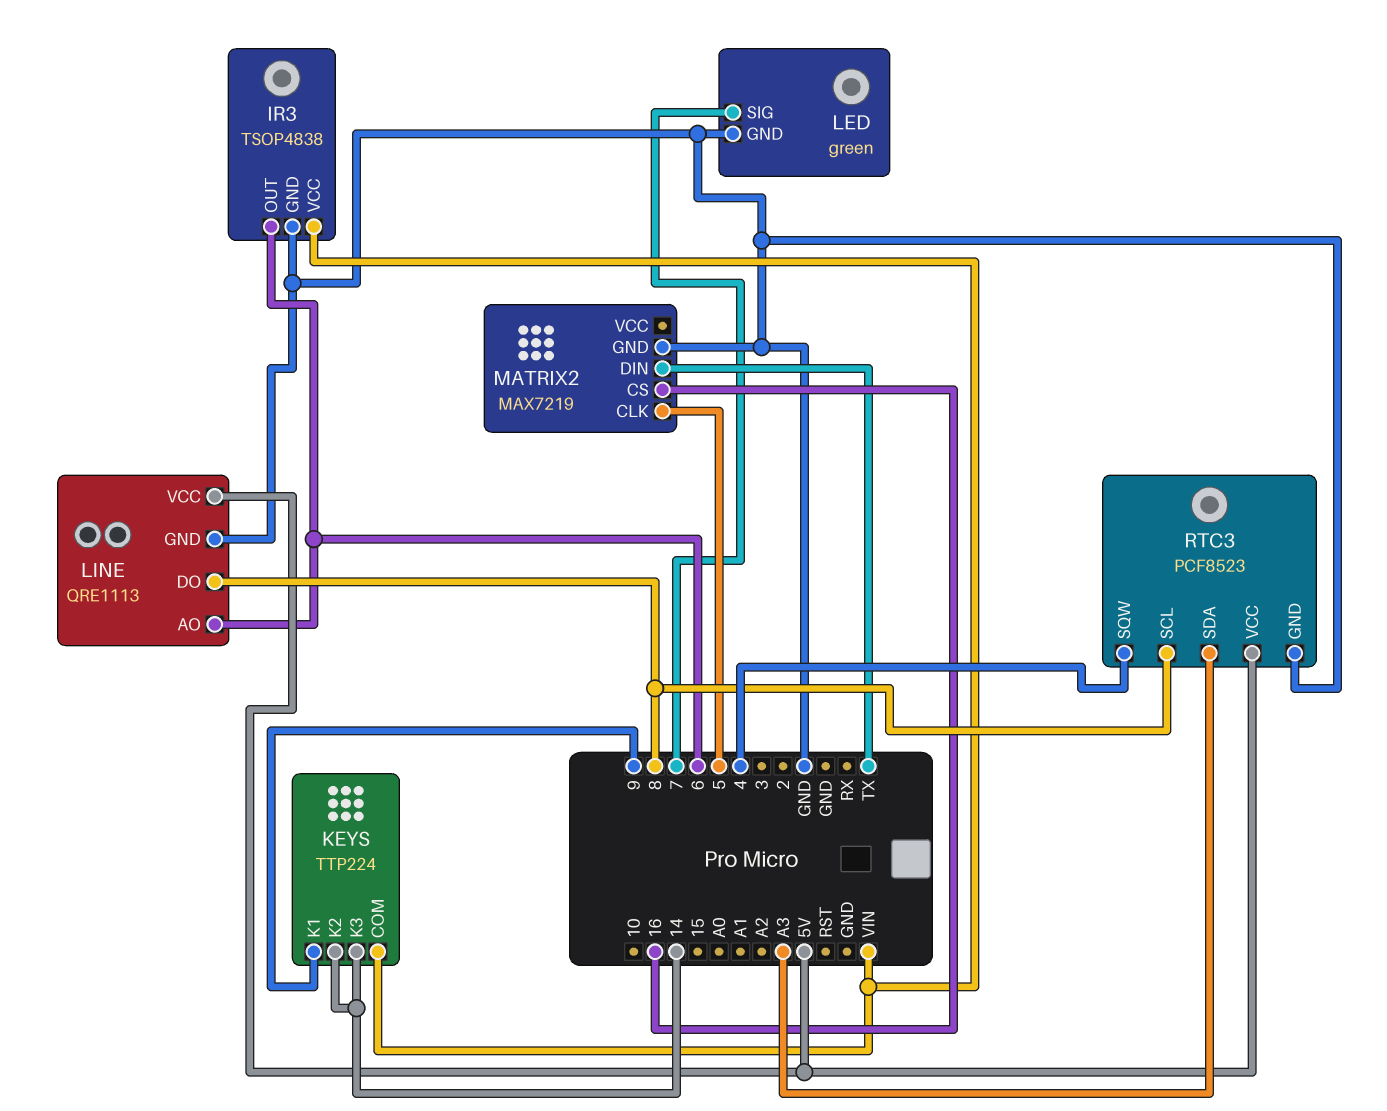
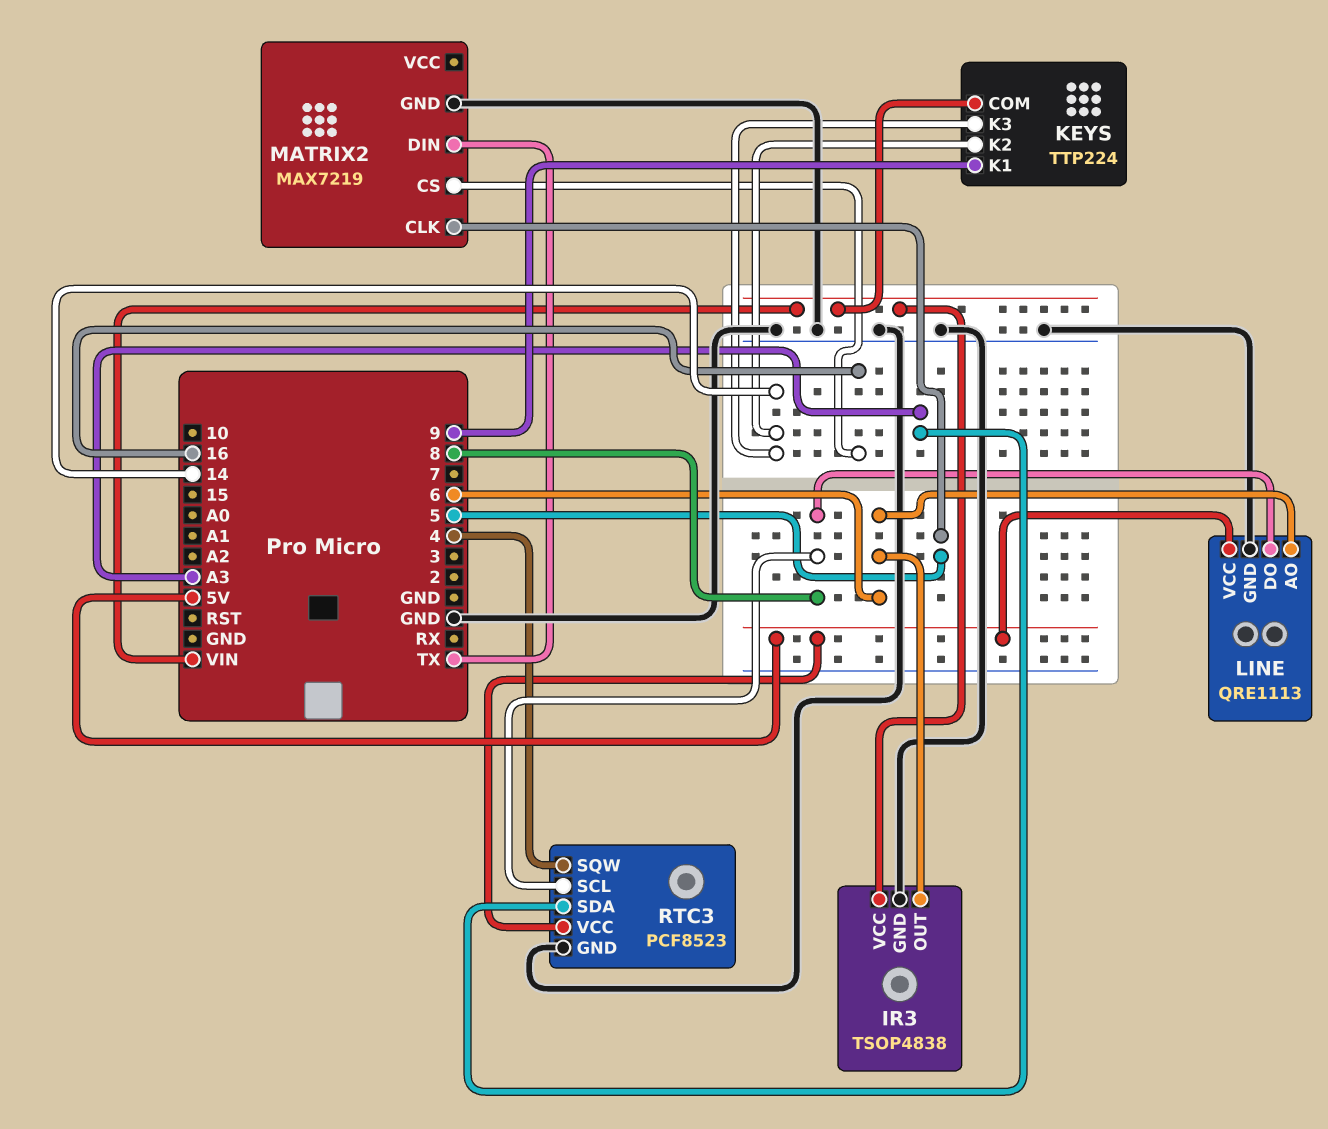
LED: green -> none
LED pin GND: GND -> none
LED pin SIG: 7 -> none

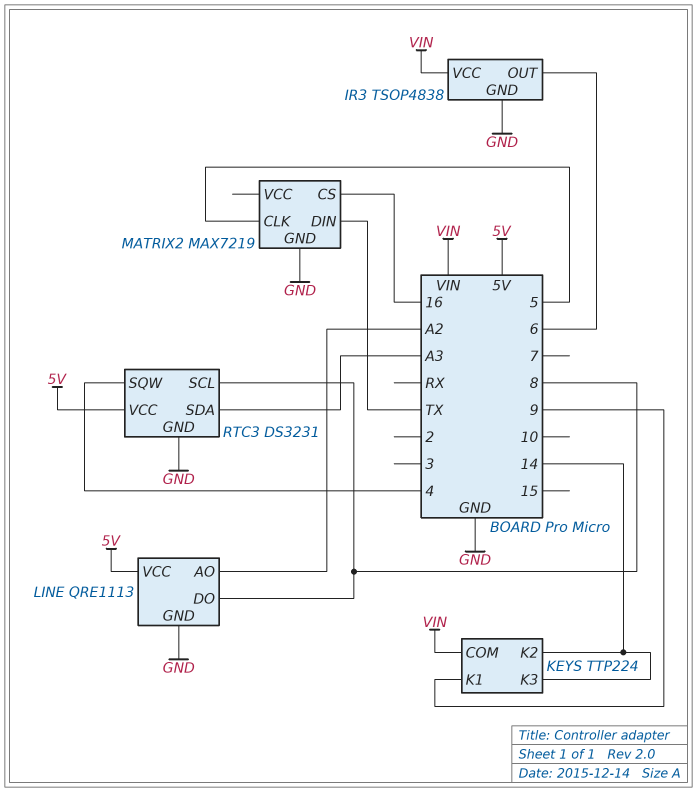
LINE pin AO: 6 -> A2
RTC3: PCF8523 -> DS3231

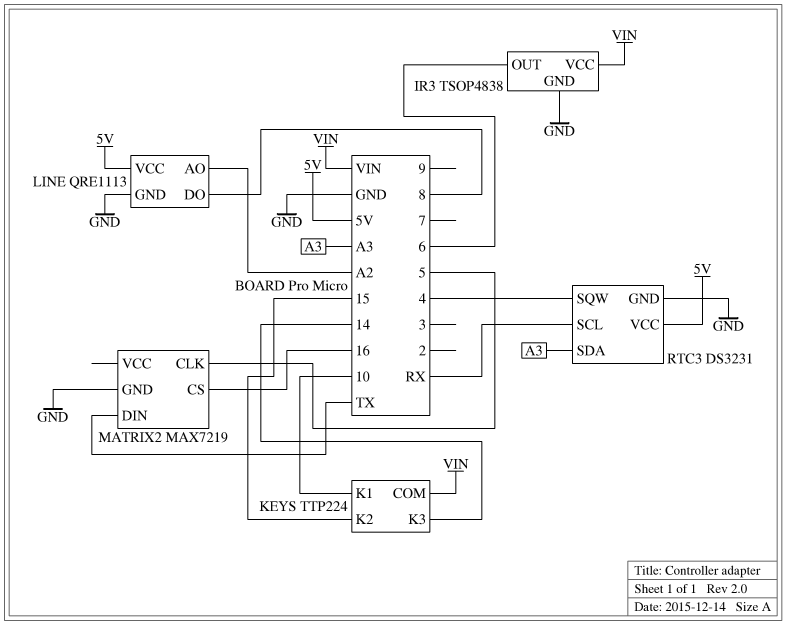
KEYS pin K1: 9 -> 10
KEYS pin K2: 14 -> 15
RTC3 pin SCL: 8 -> RX

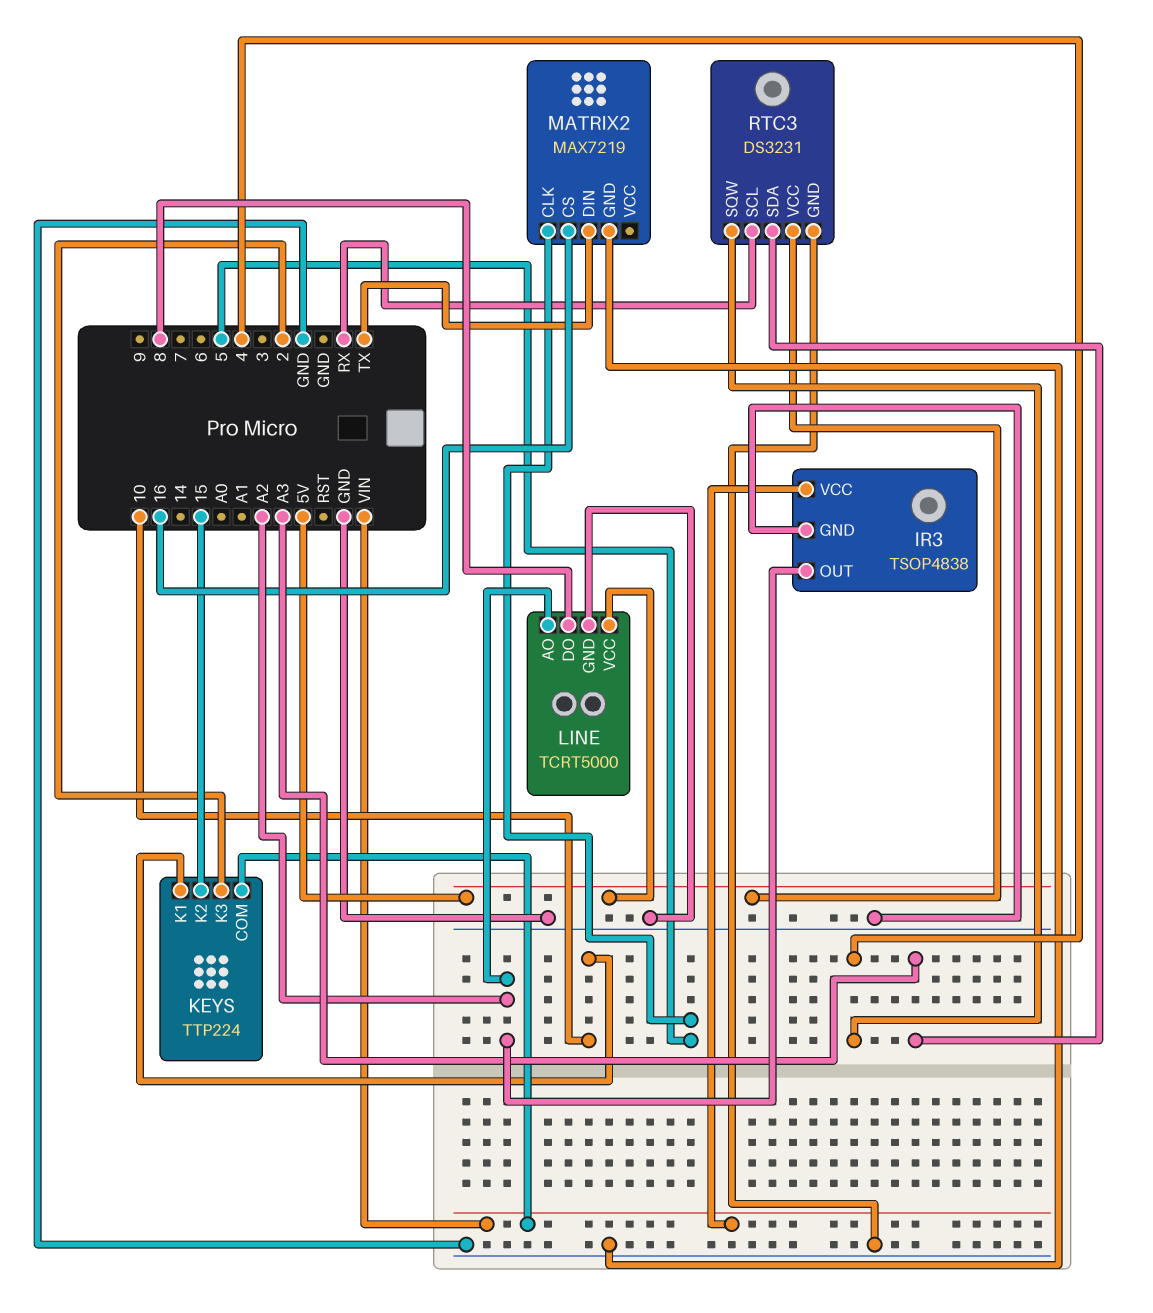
IR3 pin OUT: 6 -> A2
KEYS pin K3: 14 -> 2
LINE: QRE1113 -> TCRT5000

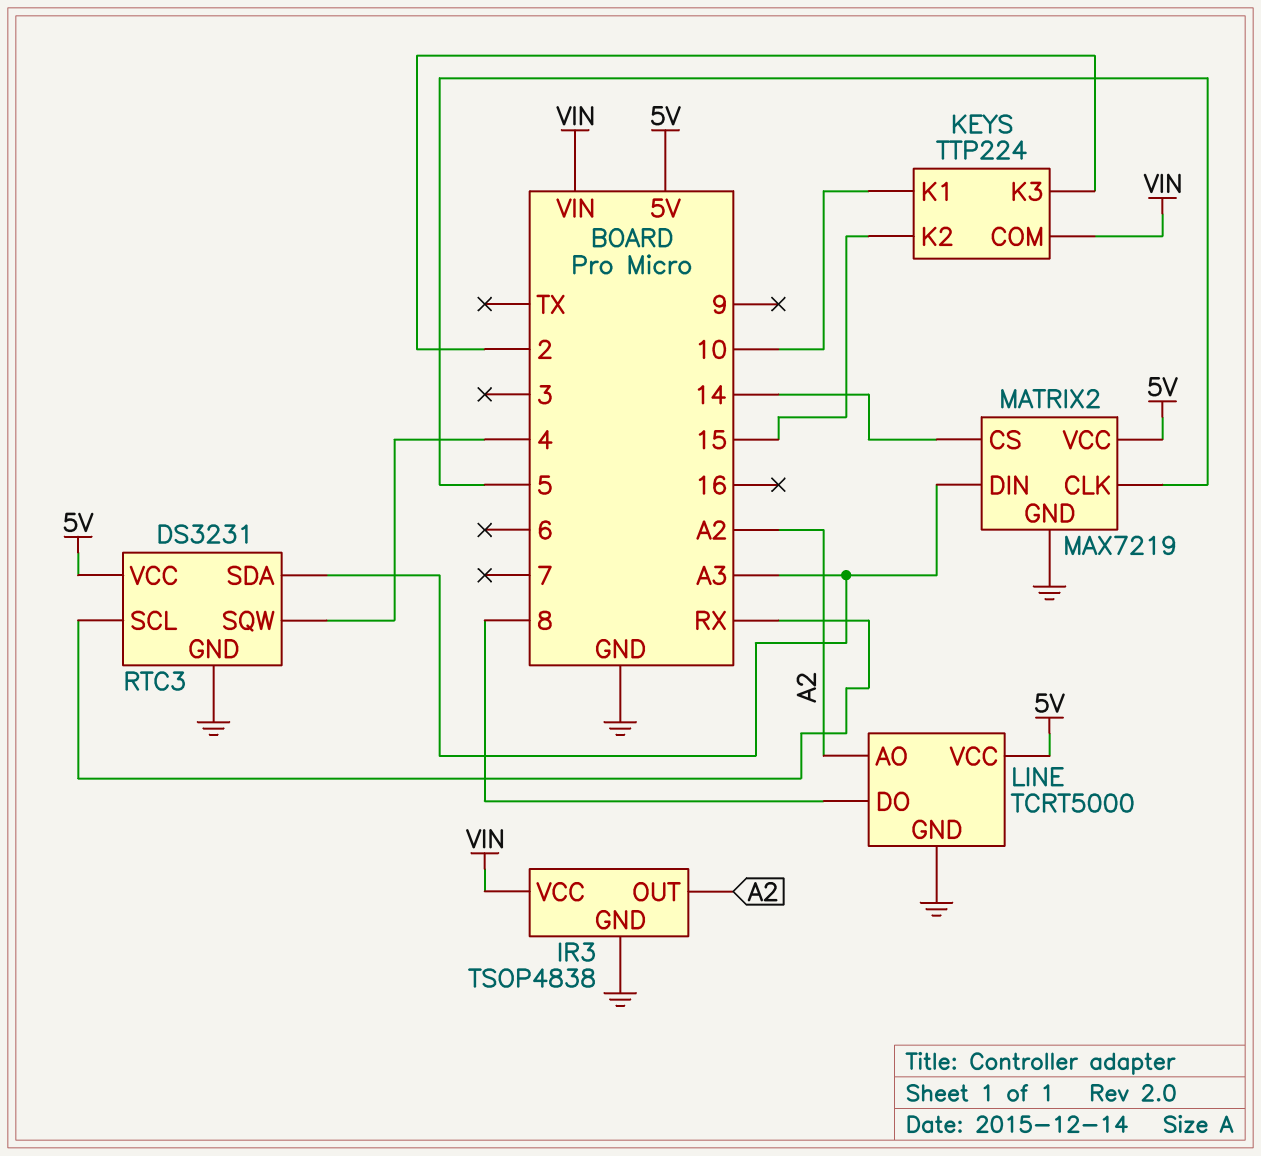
MATRIX2 pin CS: 16 -> 14
MATRIX2 pin DIN: TX -> A3
MATRIX2 pin VCC: none -> 5V

